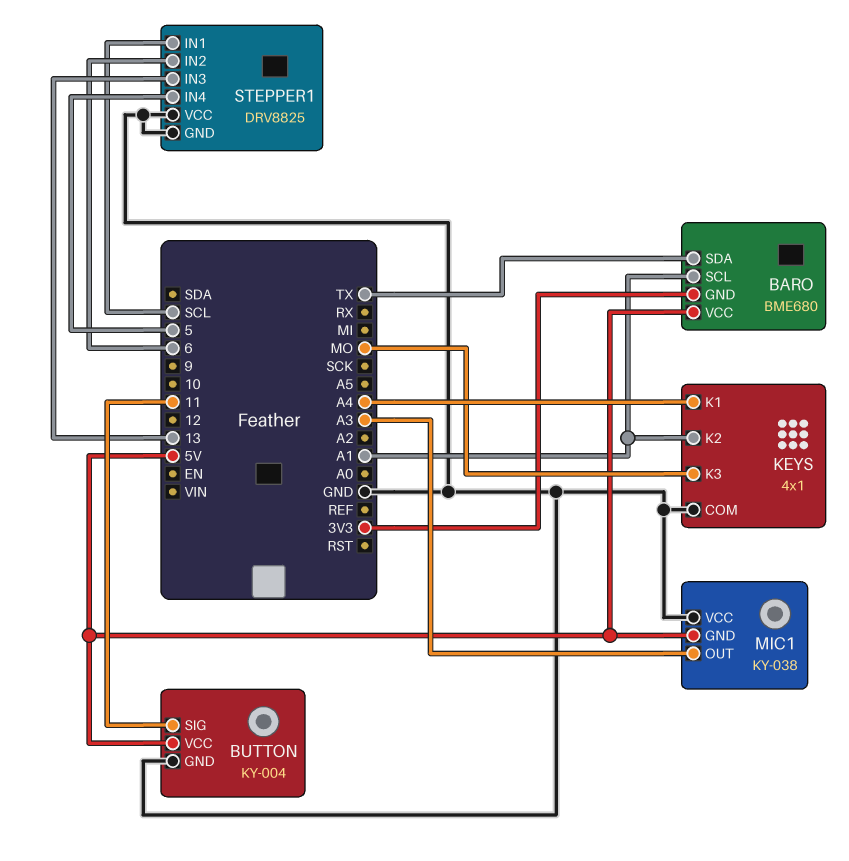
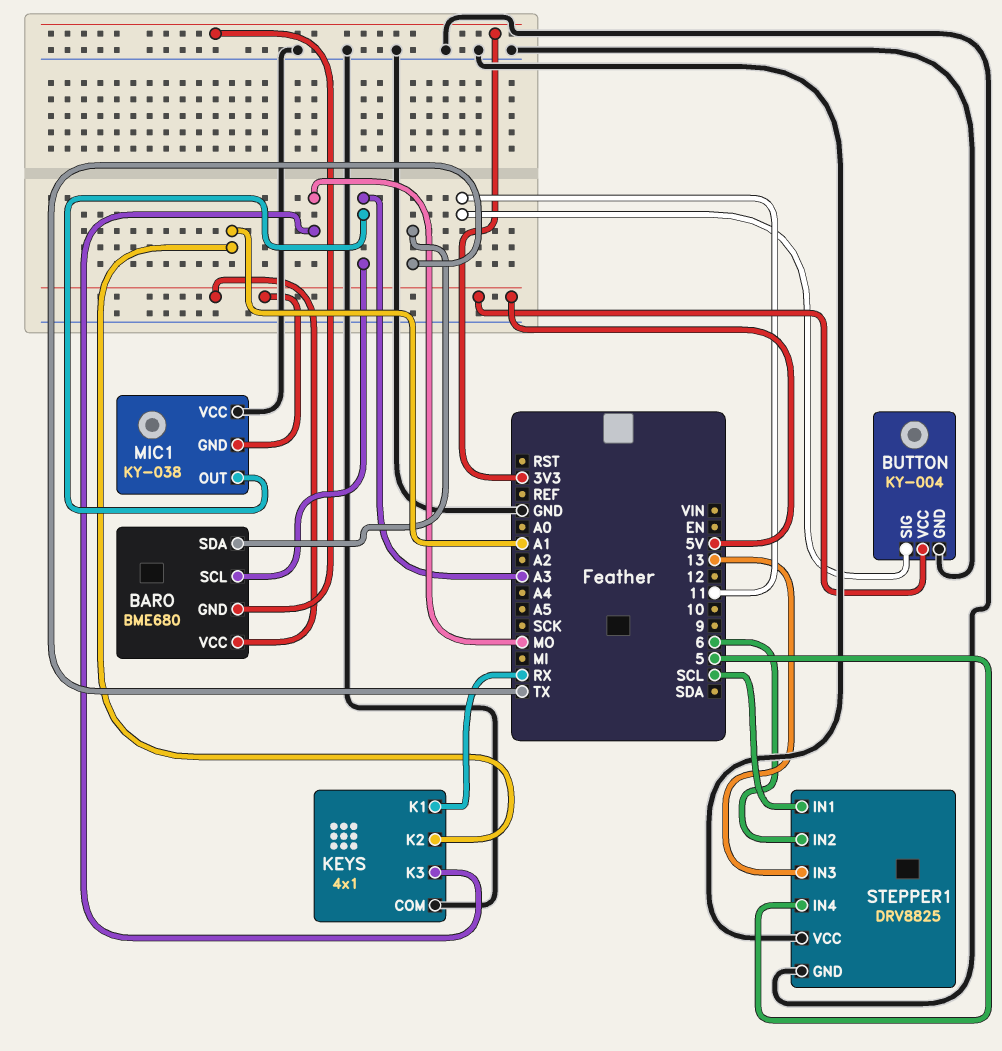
BARO pin SCL: A1 -> A3
KEYS pin K1: A4 -> RX

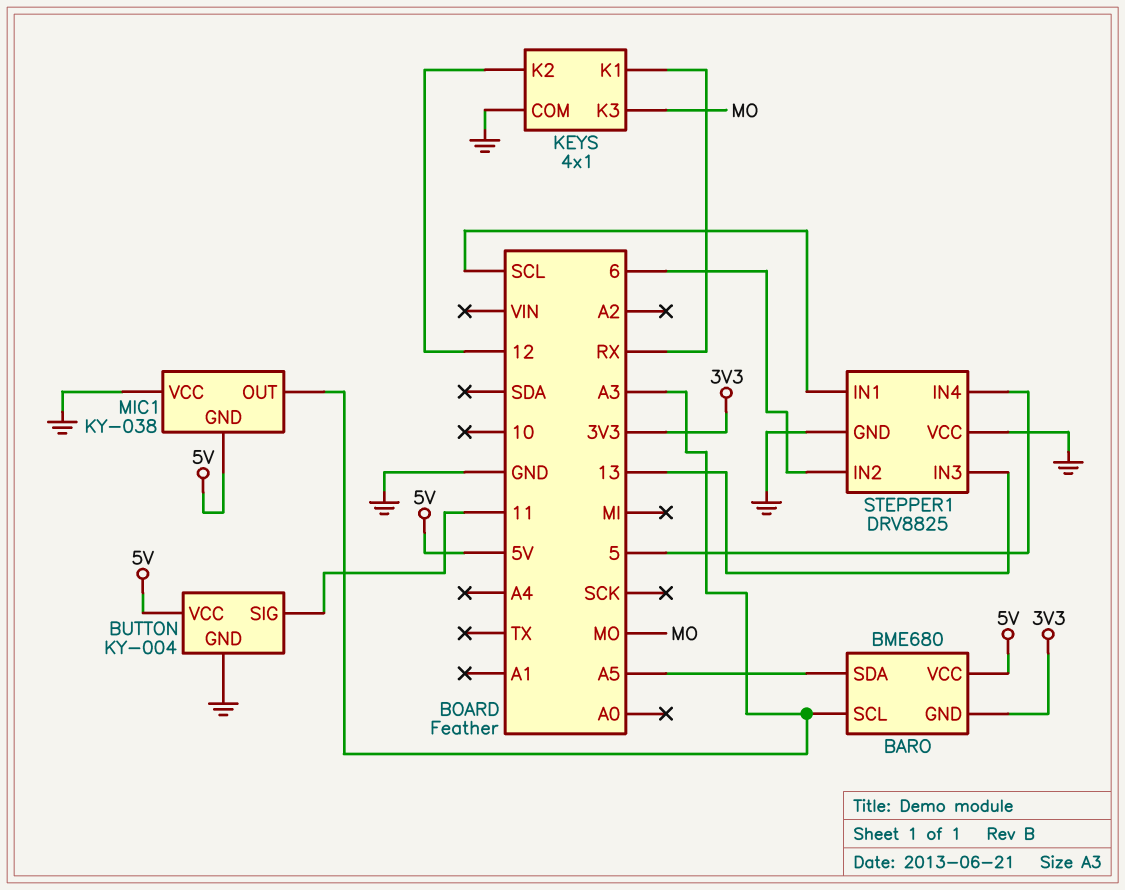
BARO pin SDA: TX -> A5
KEYS pin K2: A1 -> 12

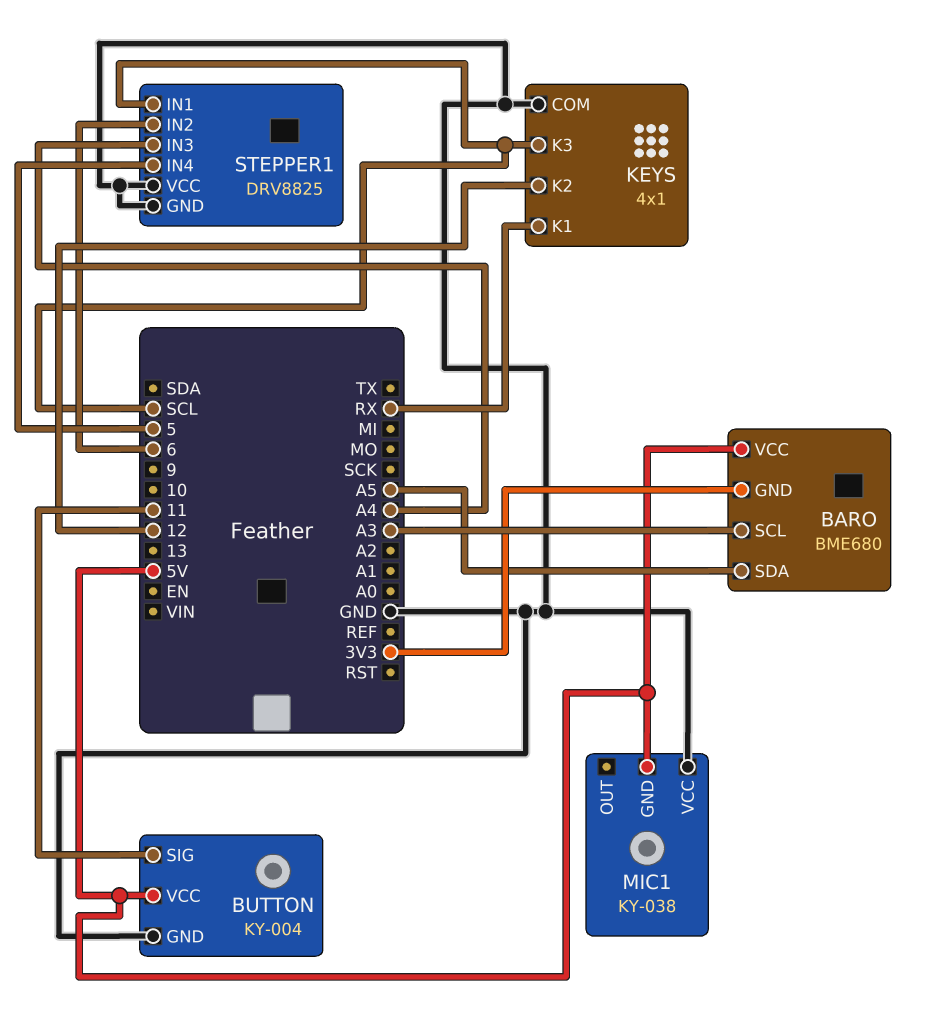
KEYS pin K3: MO -> SCL
MIC1 pin OUT: A3 -> none
STEPPER1 pin IN3: 13 -> A4

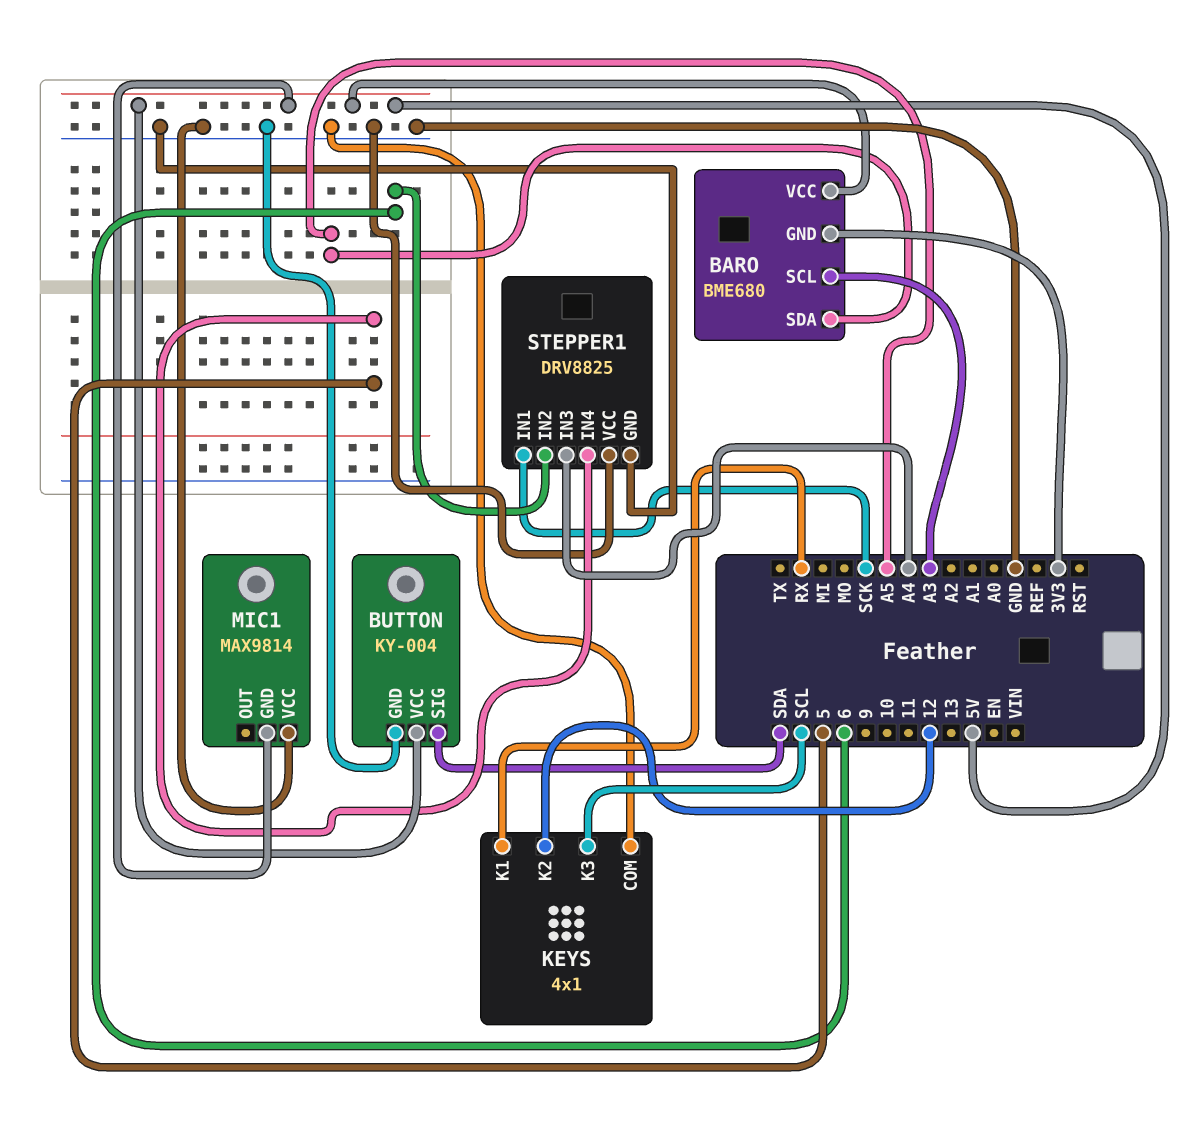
BUTTON pin SIG: 11 -> SDA
MIC1: KY-038 -> MAX9814
STEPPER1 pin IN1: SCL -> SCK

